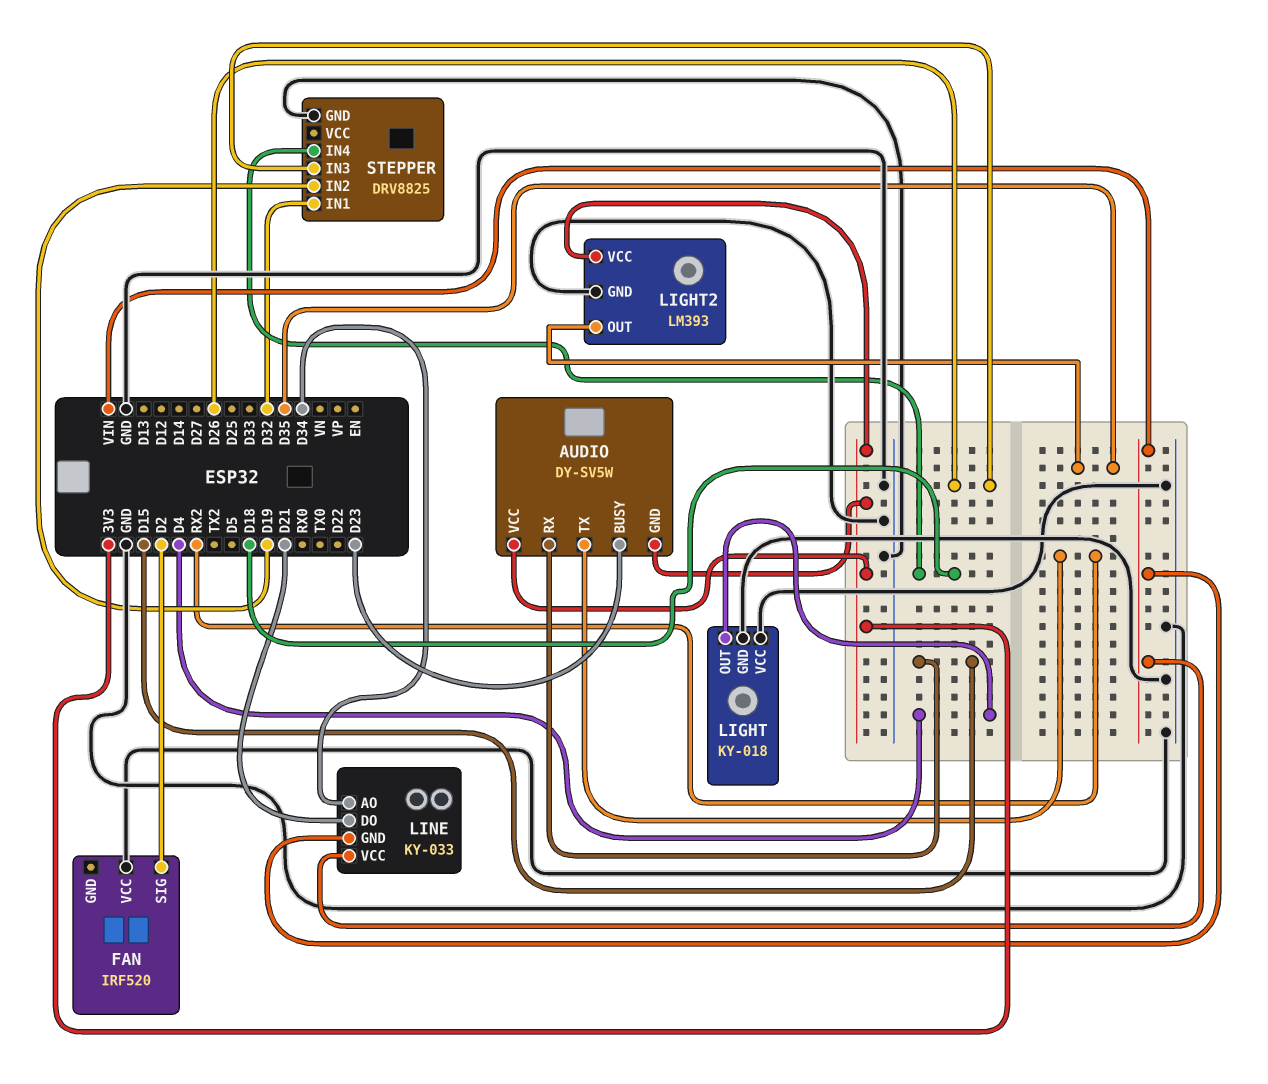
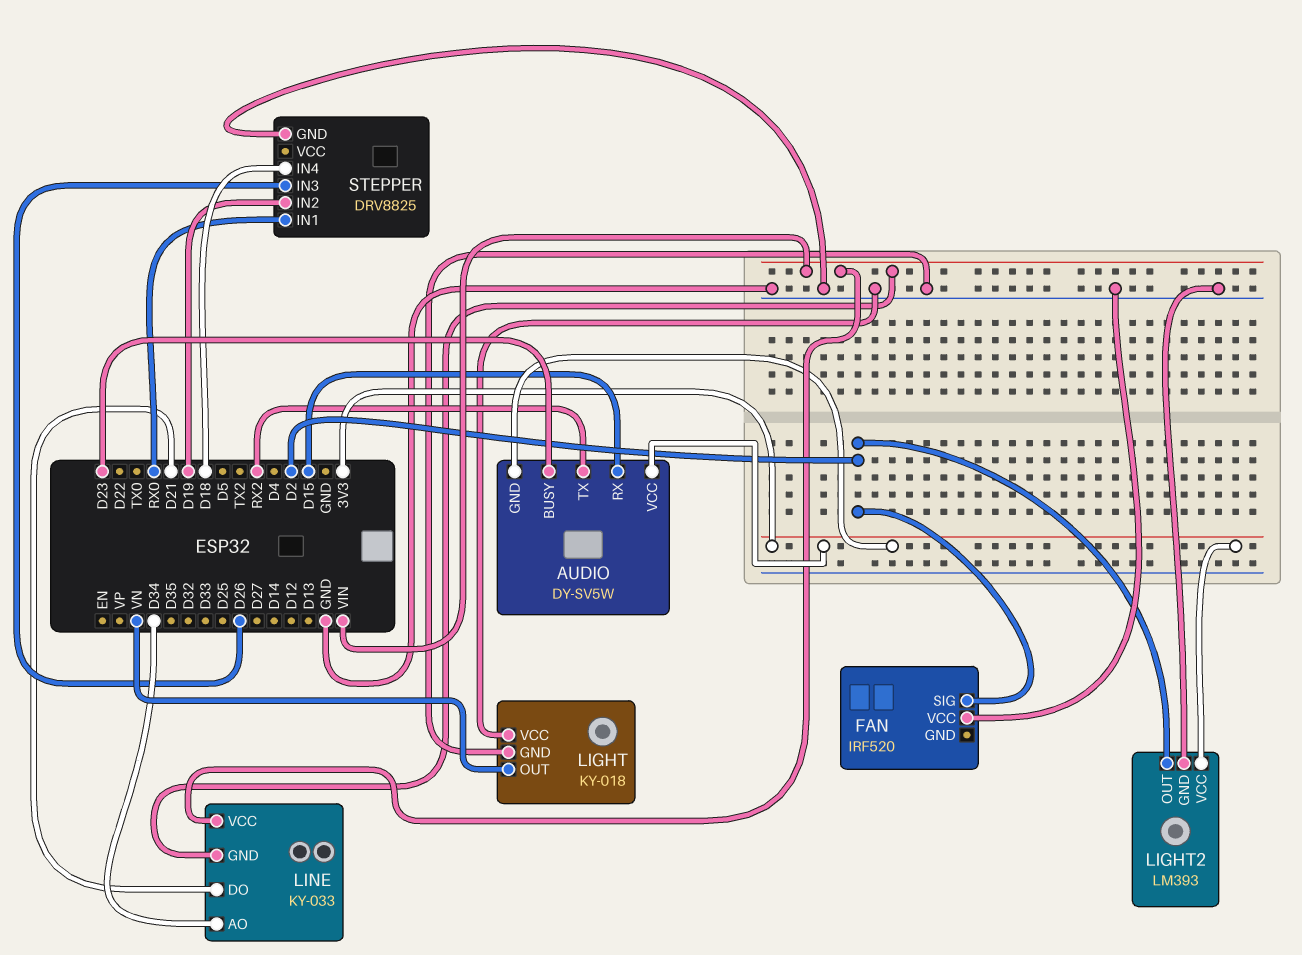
LIGHT pin OUT: D4 -> VN
LIGHT2 pin OUT: D35 -> D2
STEPPER pin IN1: D32 -> RX0

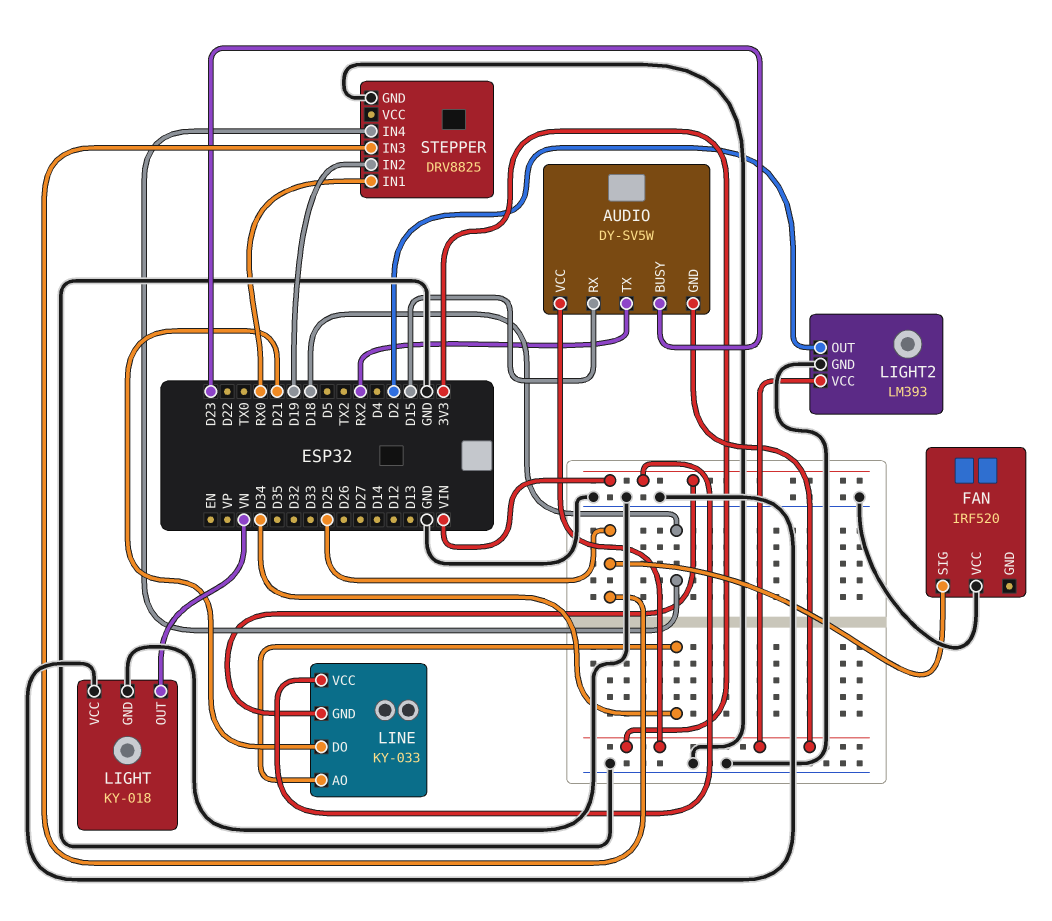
FAN pin SIG: D2 -> D25
STEPPER pin IN3: D26 -> D25

